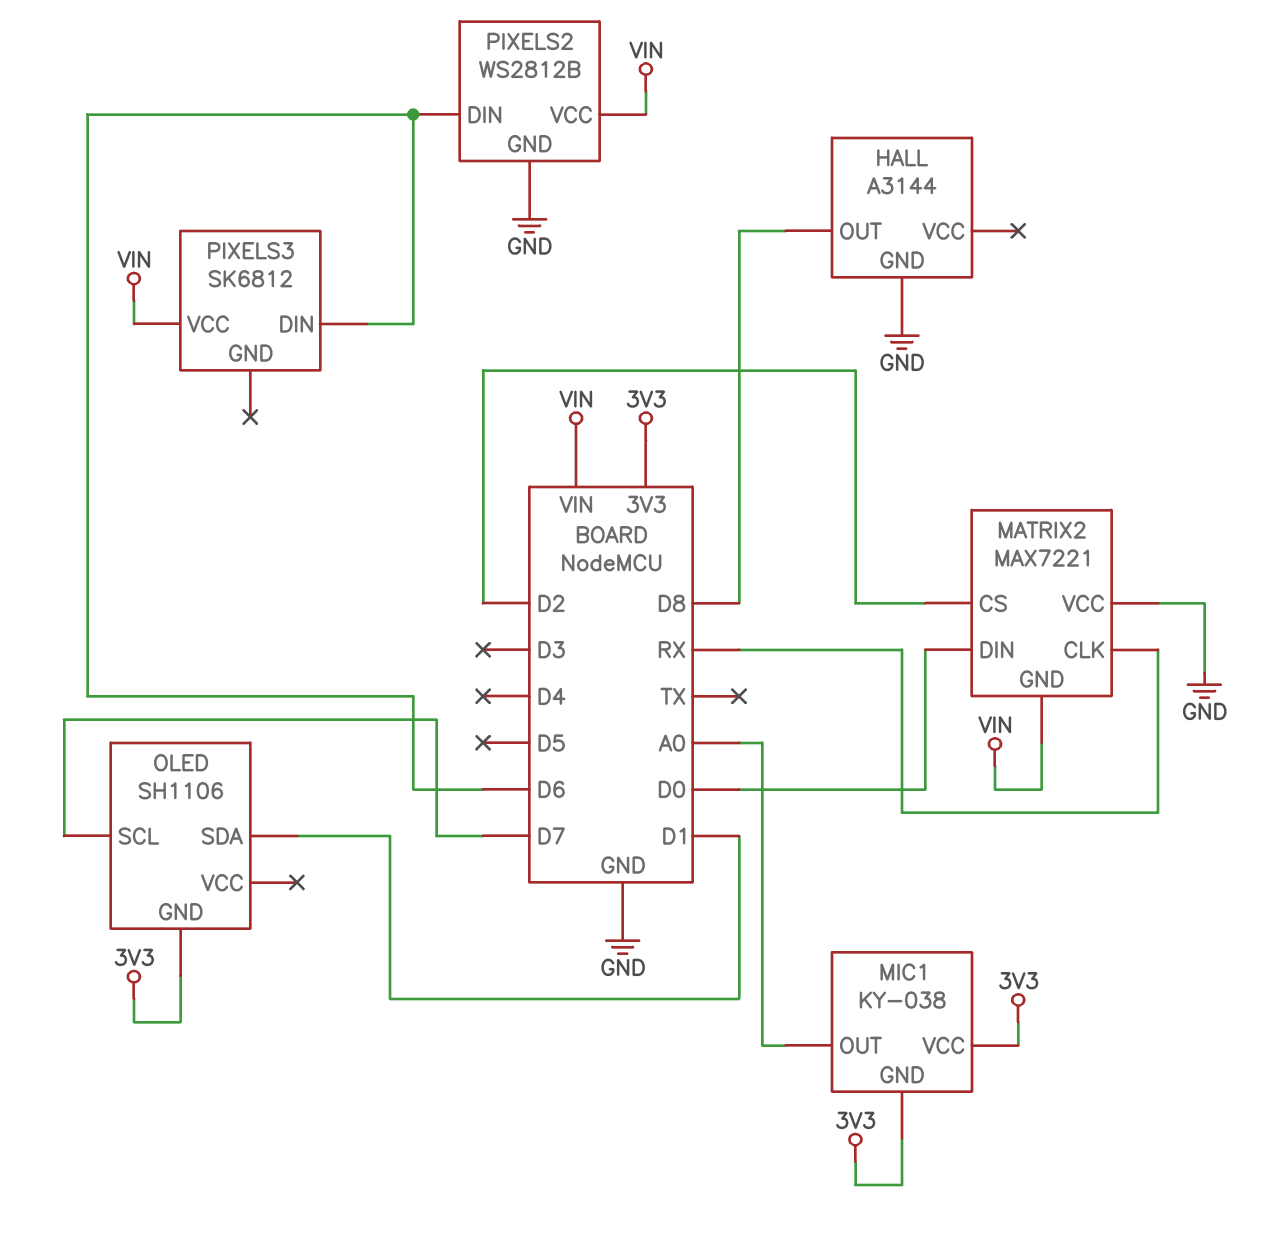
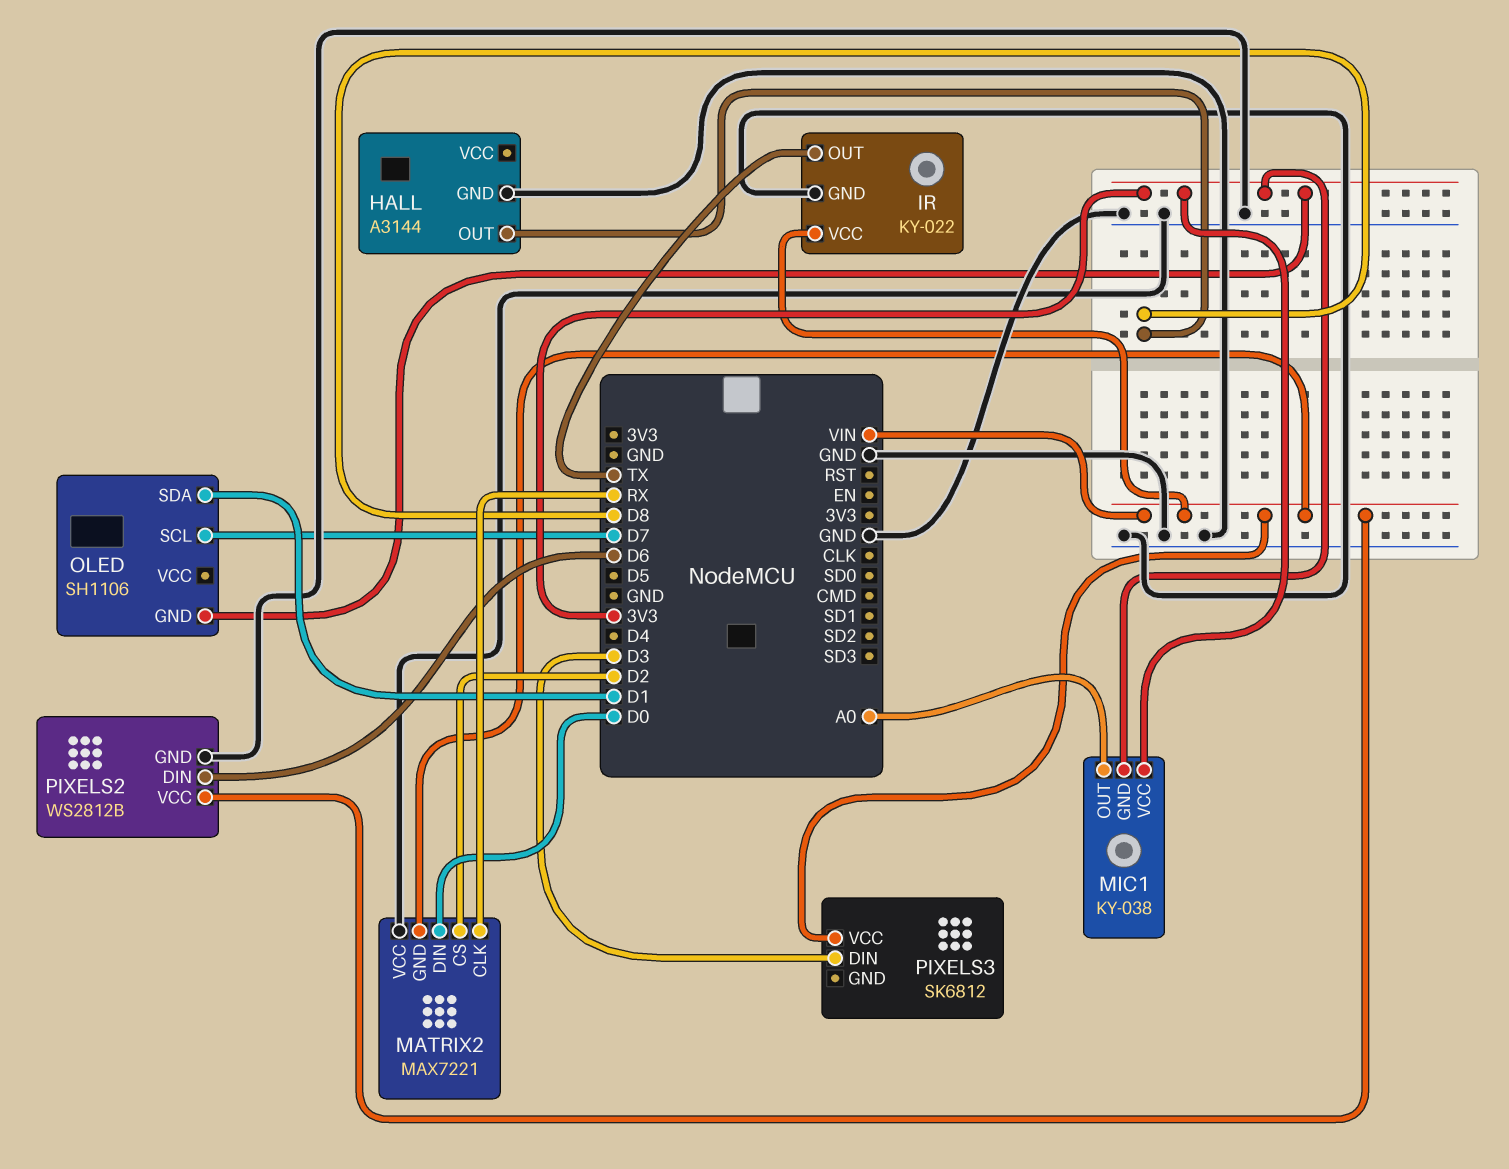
IR: none -> KY-022
IR pin GND: none -> GND
IR pin OUT: none -> TX
IR pin VCC: none -> VIN
PIXELS3 pin DIN: D6 -> D3

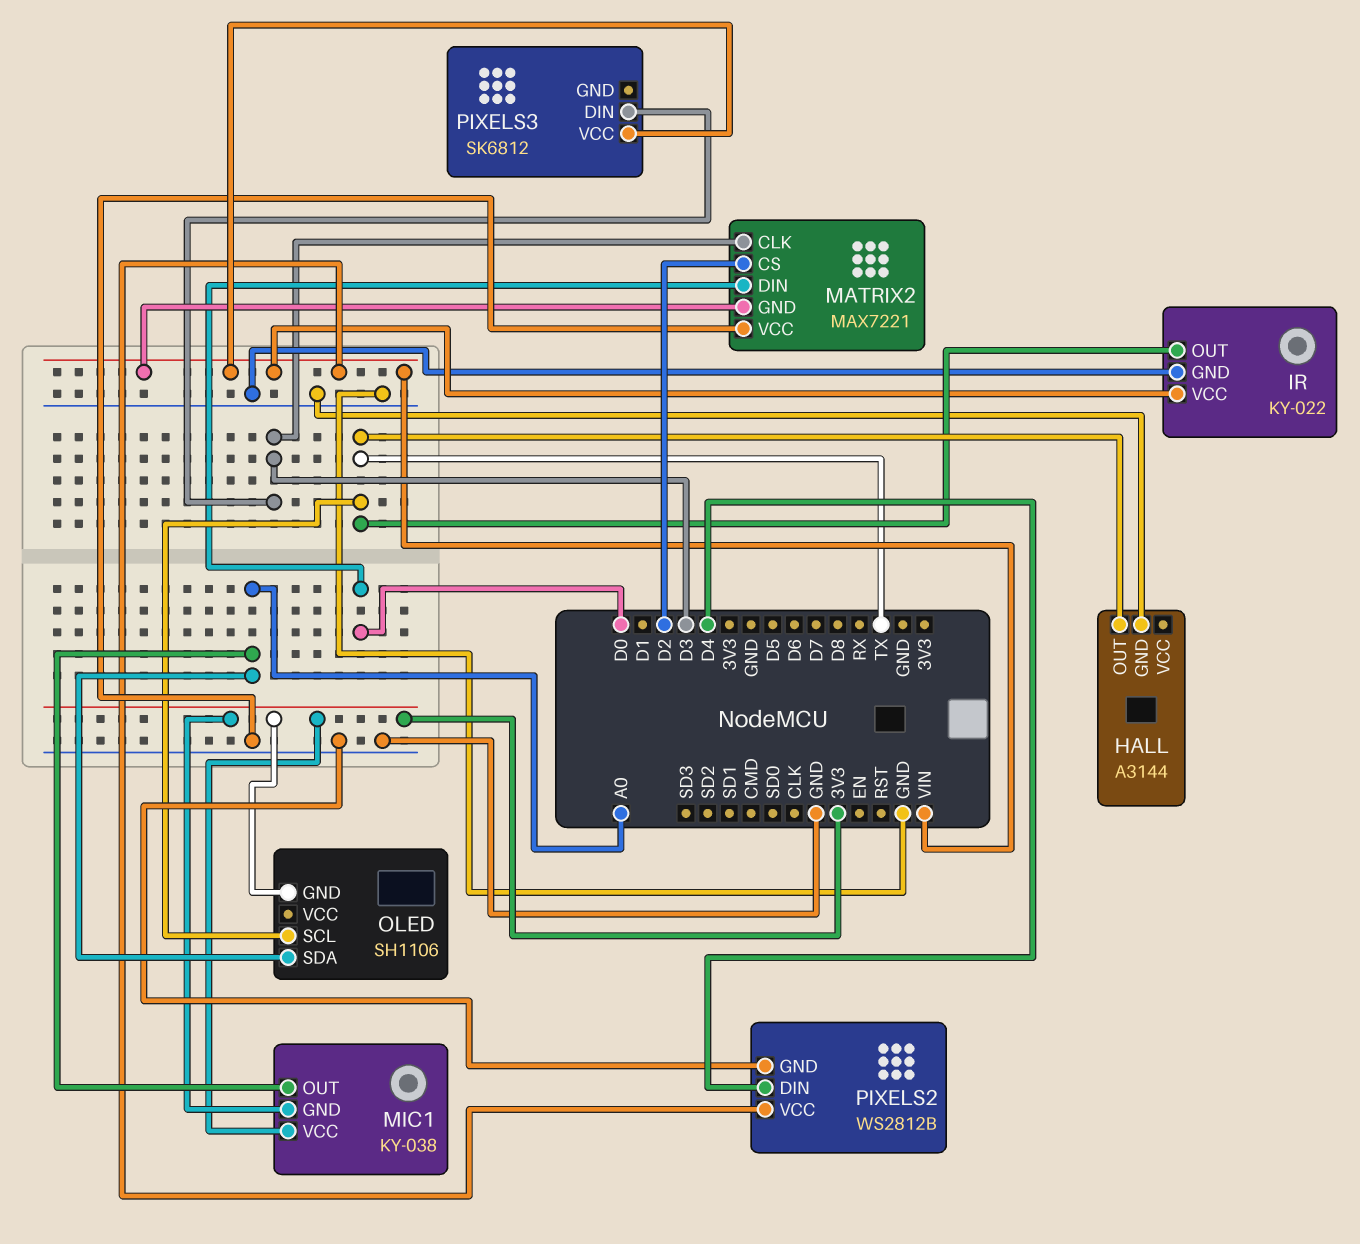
HALL pin OUT: D8 -> TX
MATRIX2 pin CLK: RX -> D3
OLED pin SCL: D7 -> TX
OLED pin SDA: D1 -> A0
PIXELS2 pin DIN: D6 -> D4

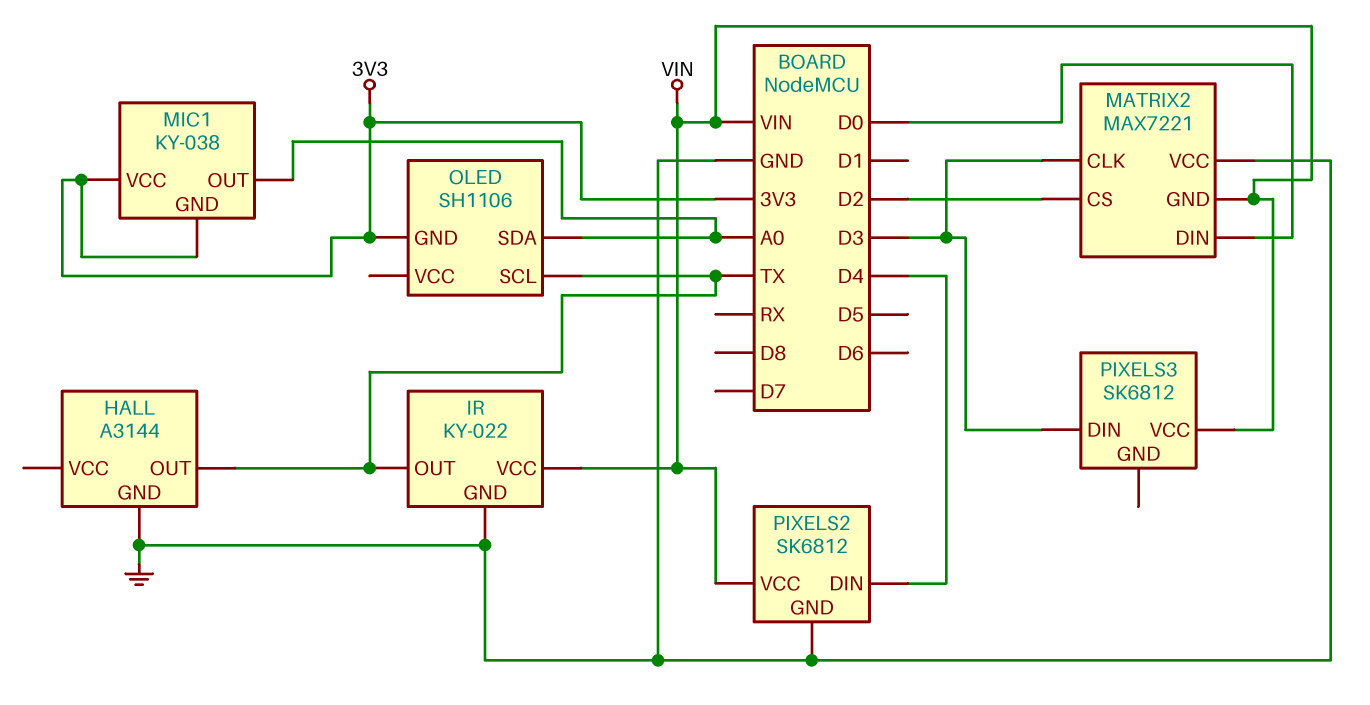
PIXELS2: WS2812B -> SK6812

